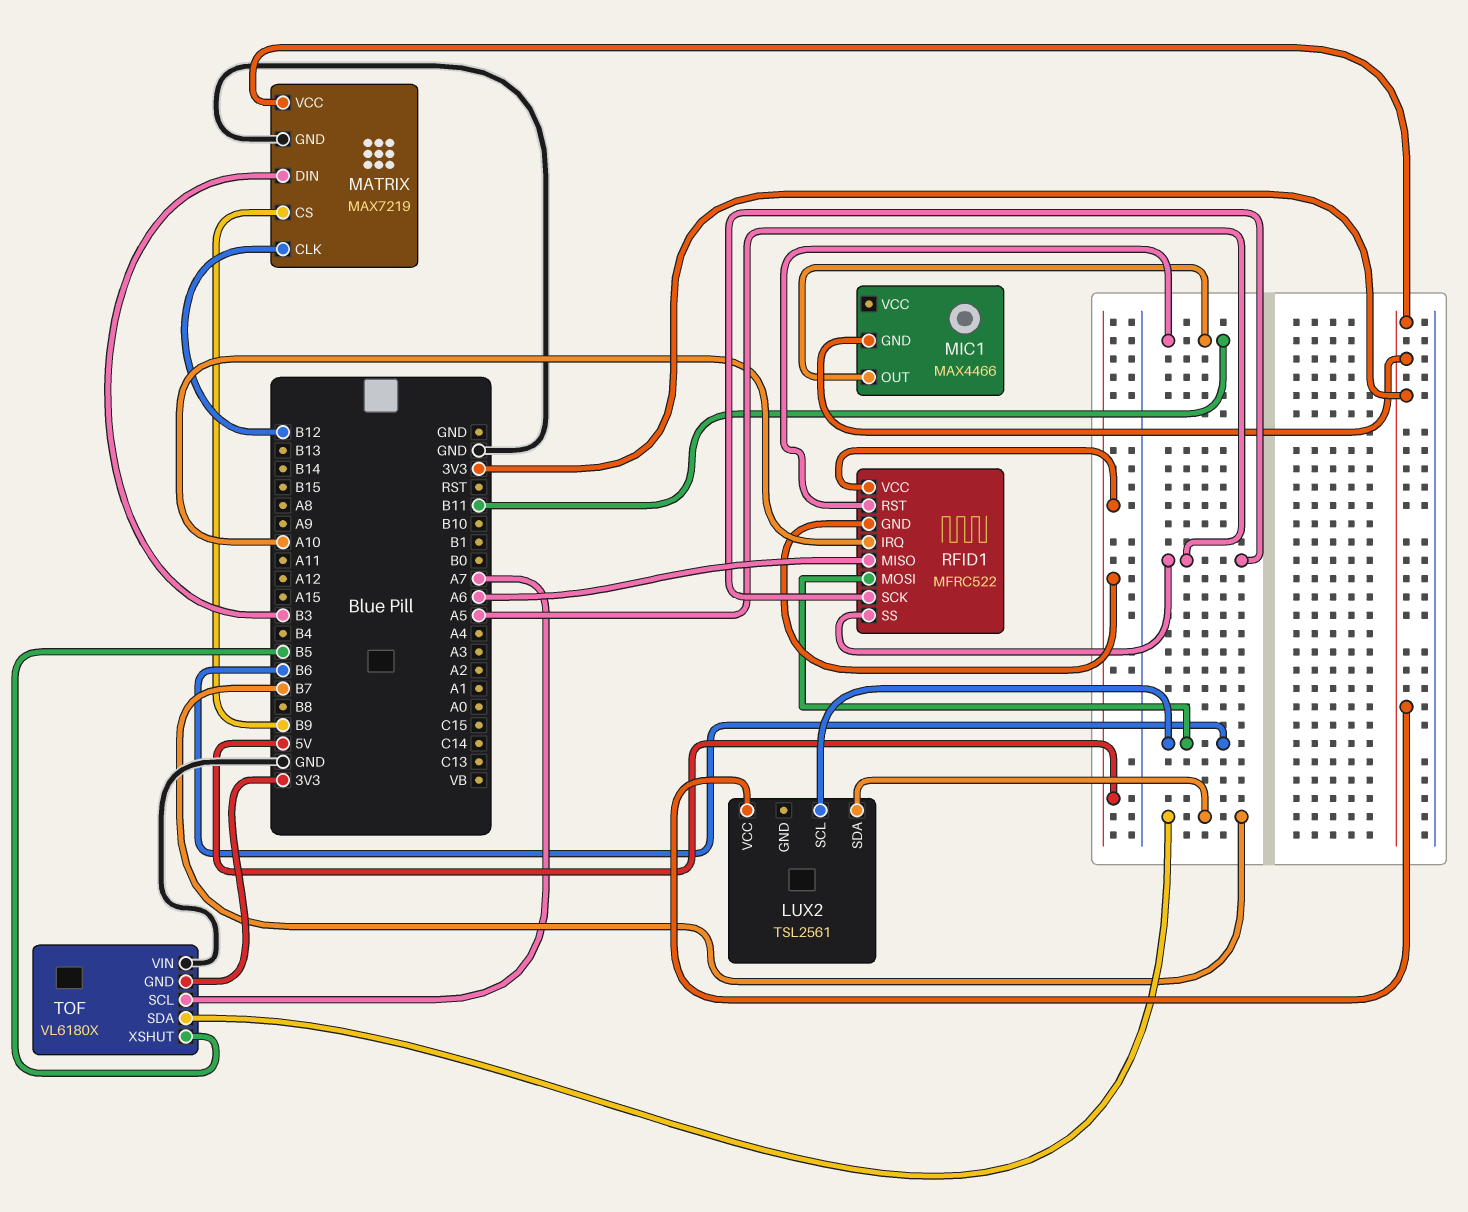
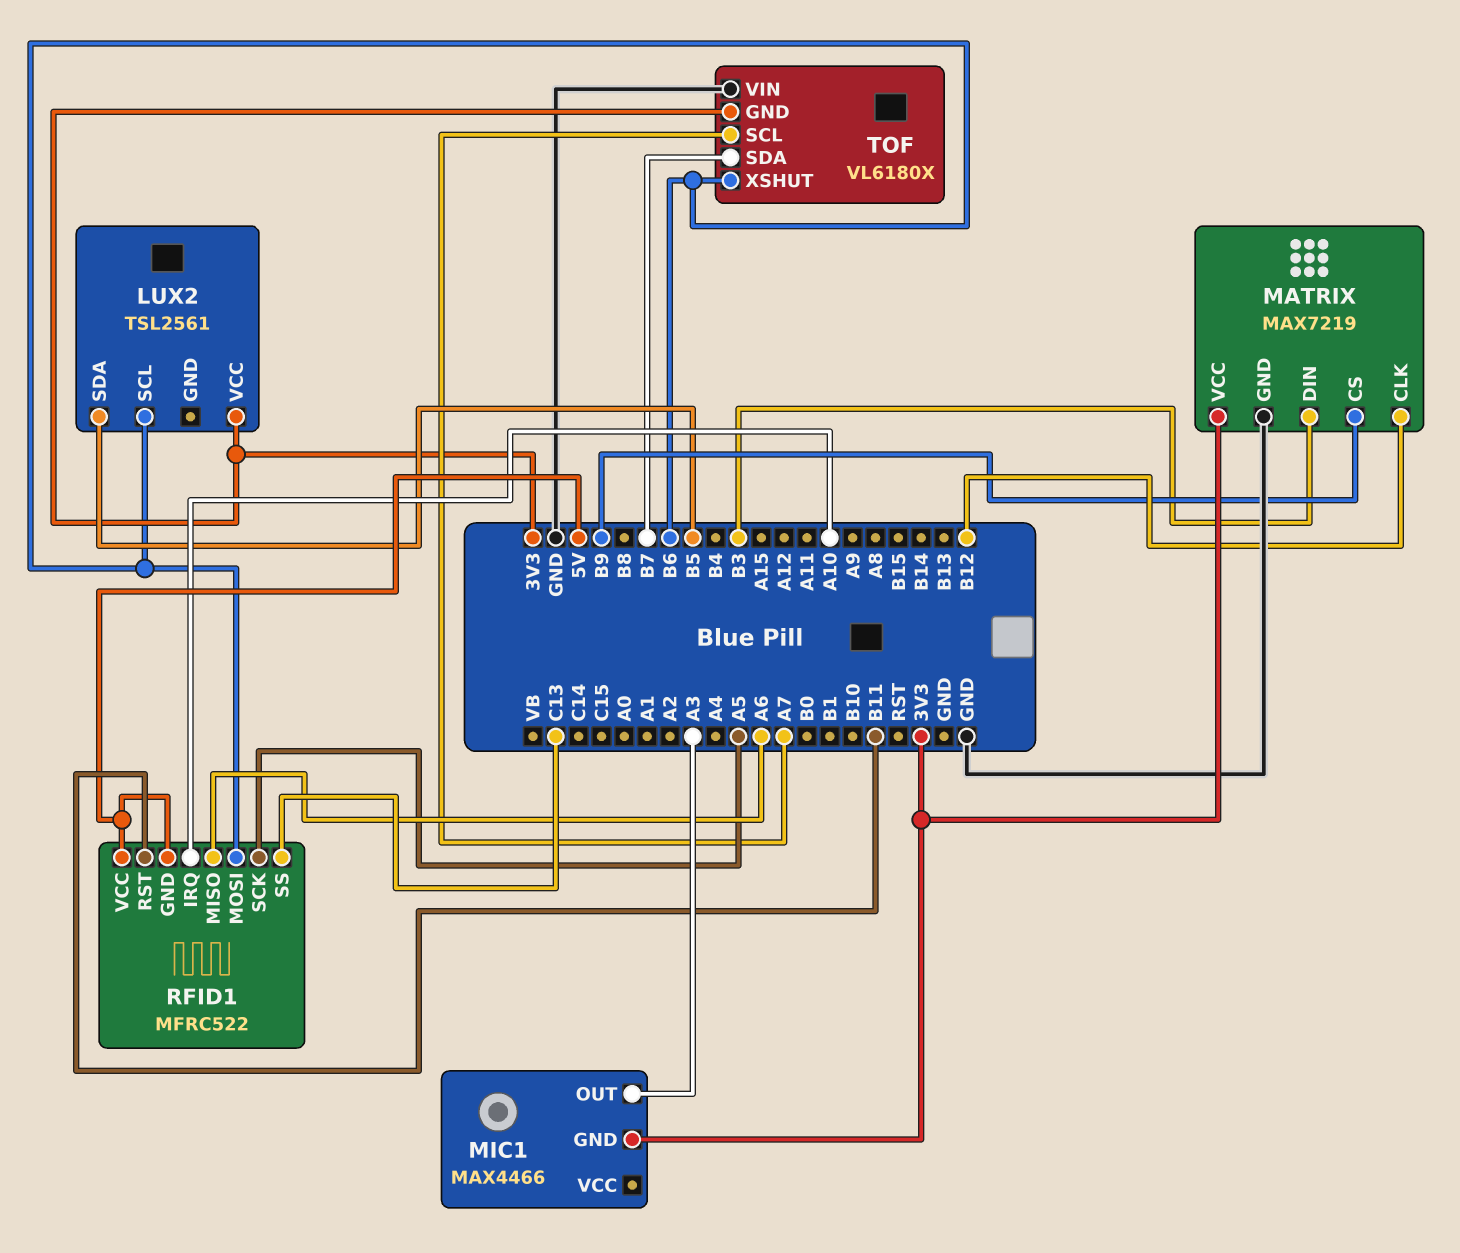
LUX2 pin SDA: B7 -> B5
MIC1 pin OUT: B11 -> A3
RFID1 pin SS: A5 -> C13
TOF pin XSHUT: B5 -> B6

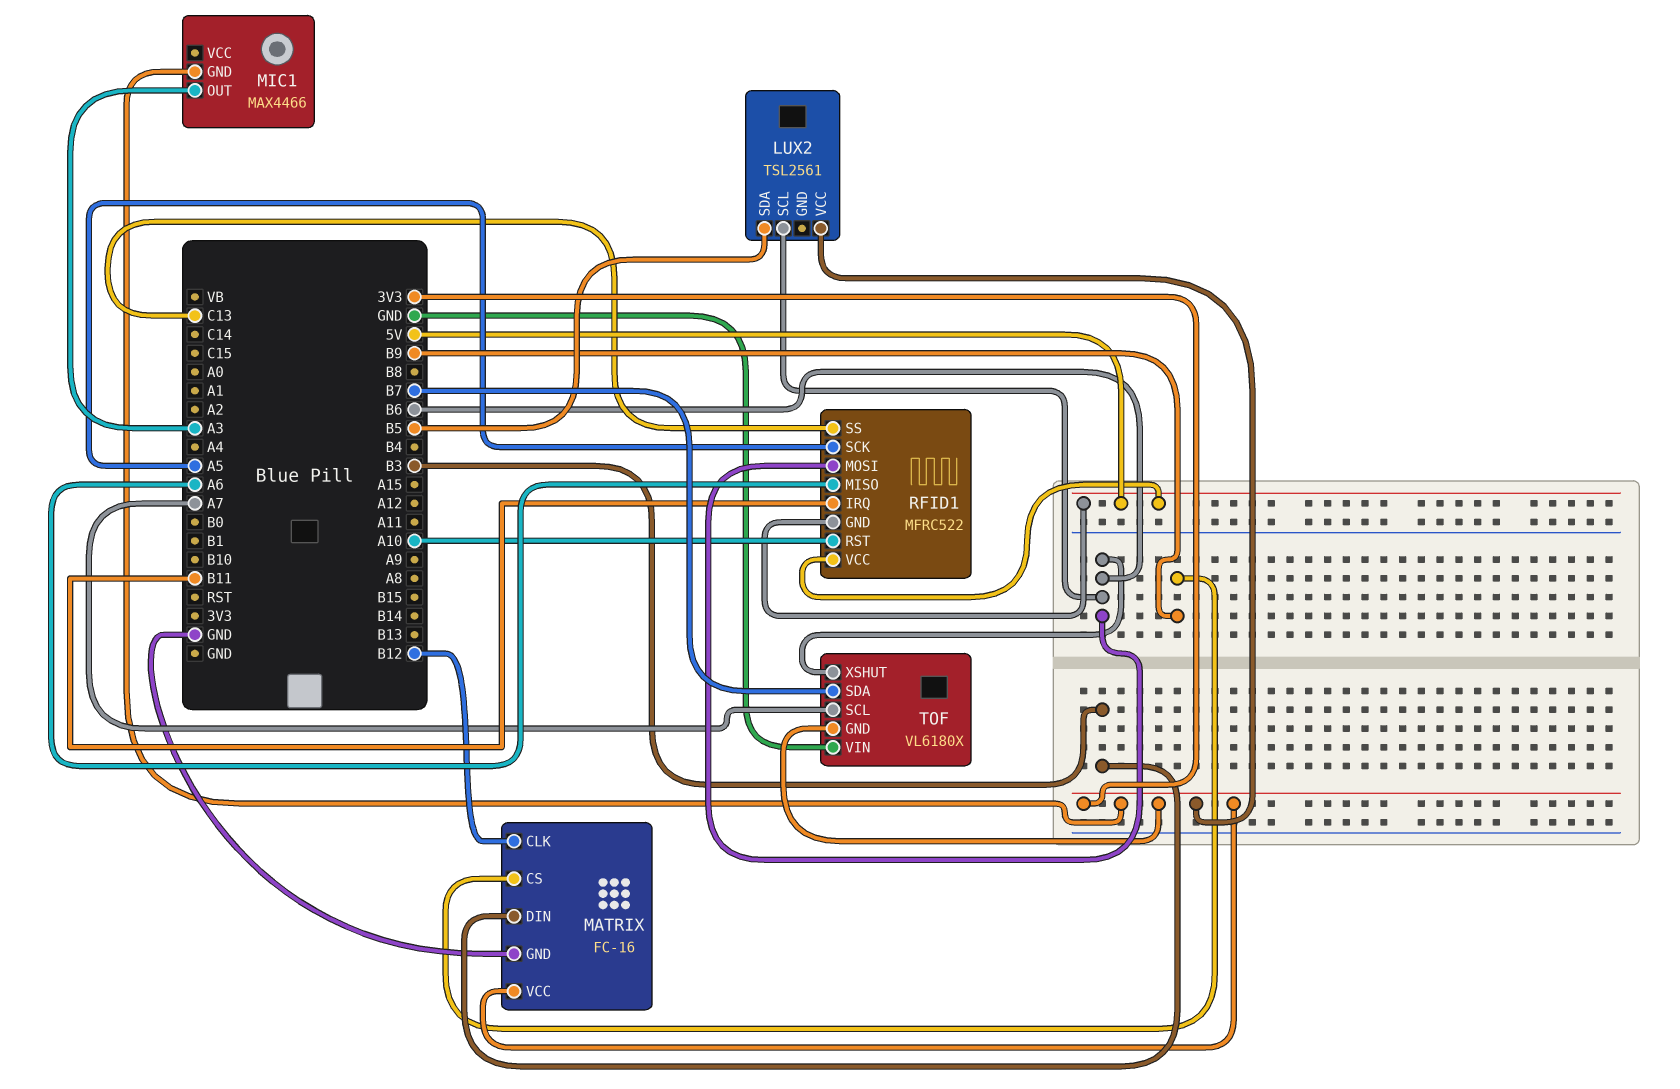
MATRIX: MAX7219 -> FC-16
RFID1 pin IRQ: A10 -> B11
RFID1 pin RST: B11 -> A10

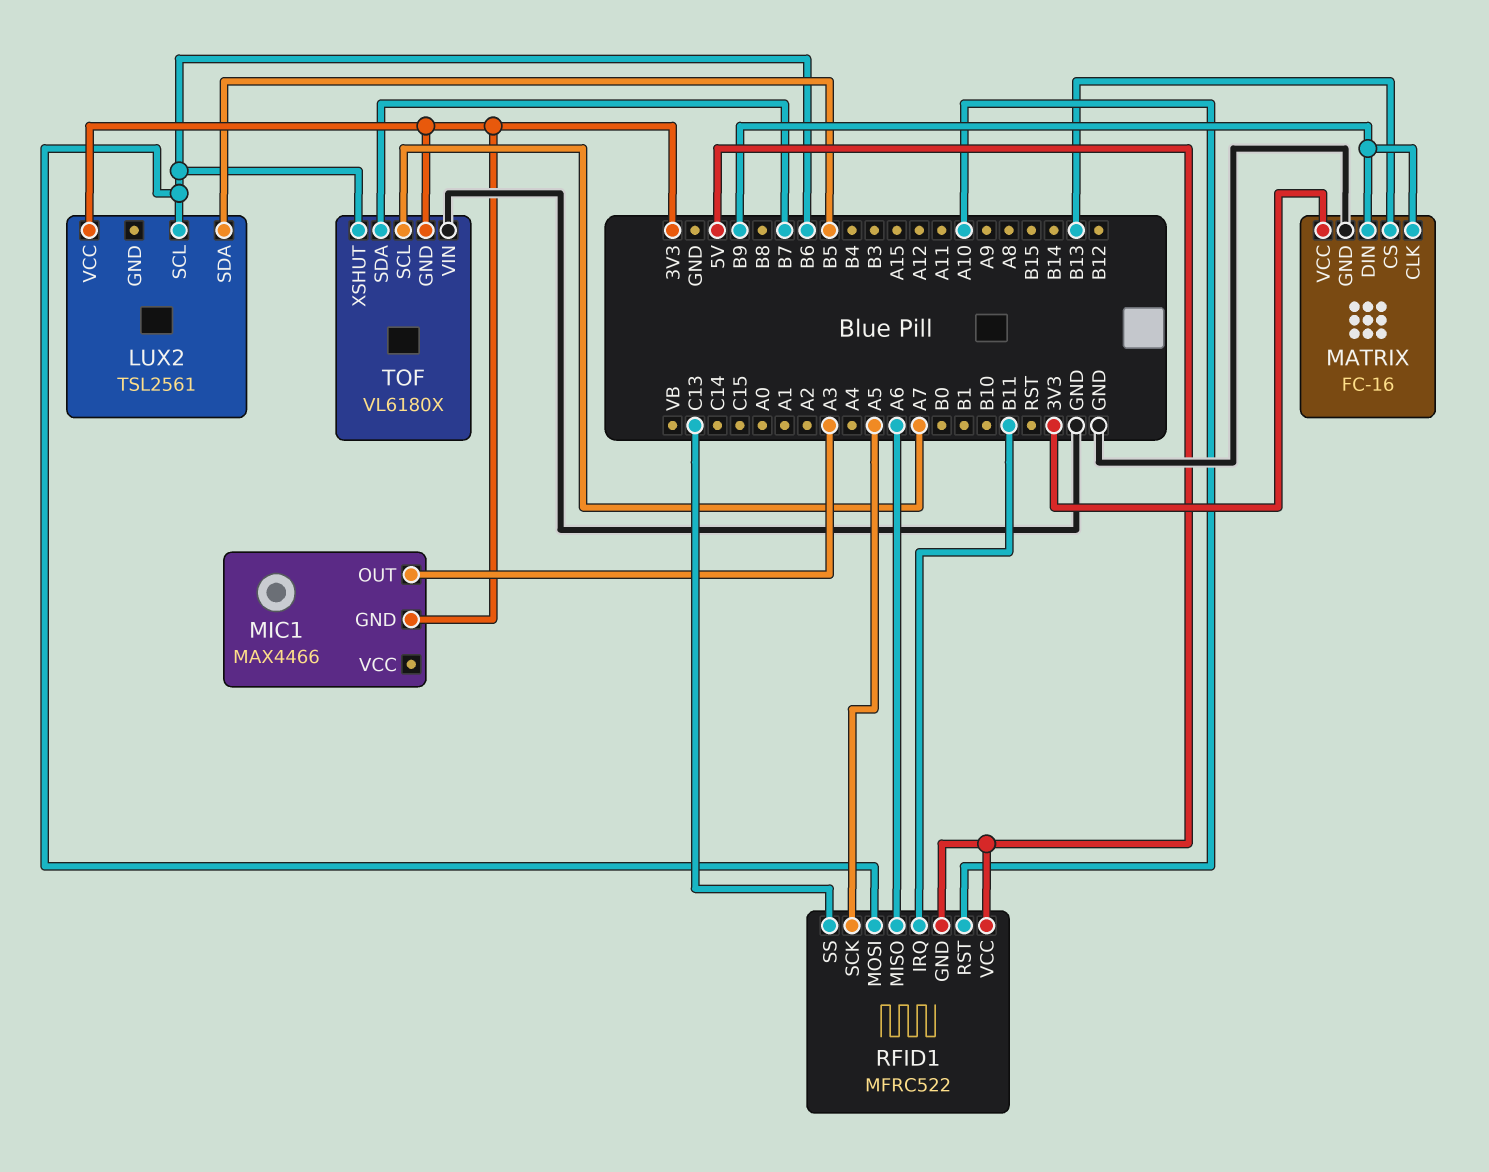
MATRIX pin CLK: B12 -> B9
MATRIX pin CS: B9 -> B13
MATRIX pin DIN: B3 -> B9

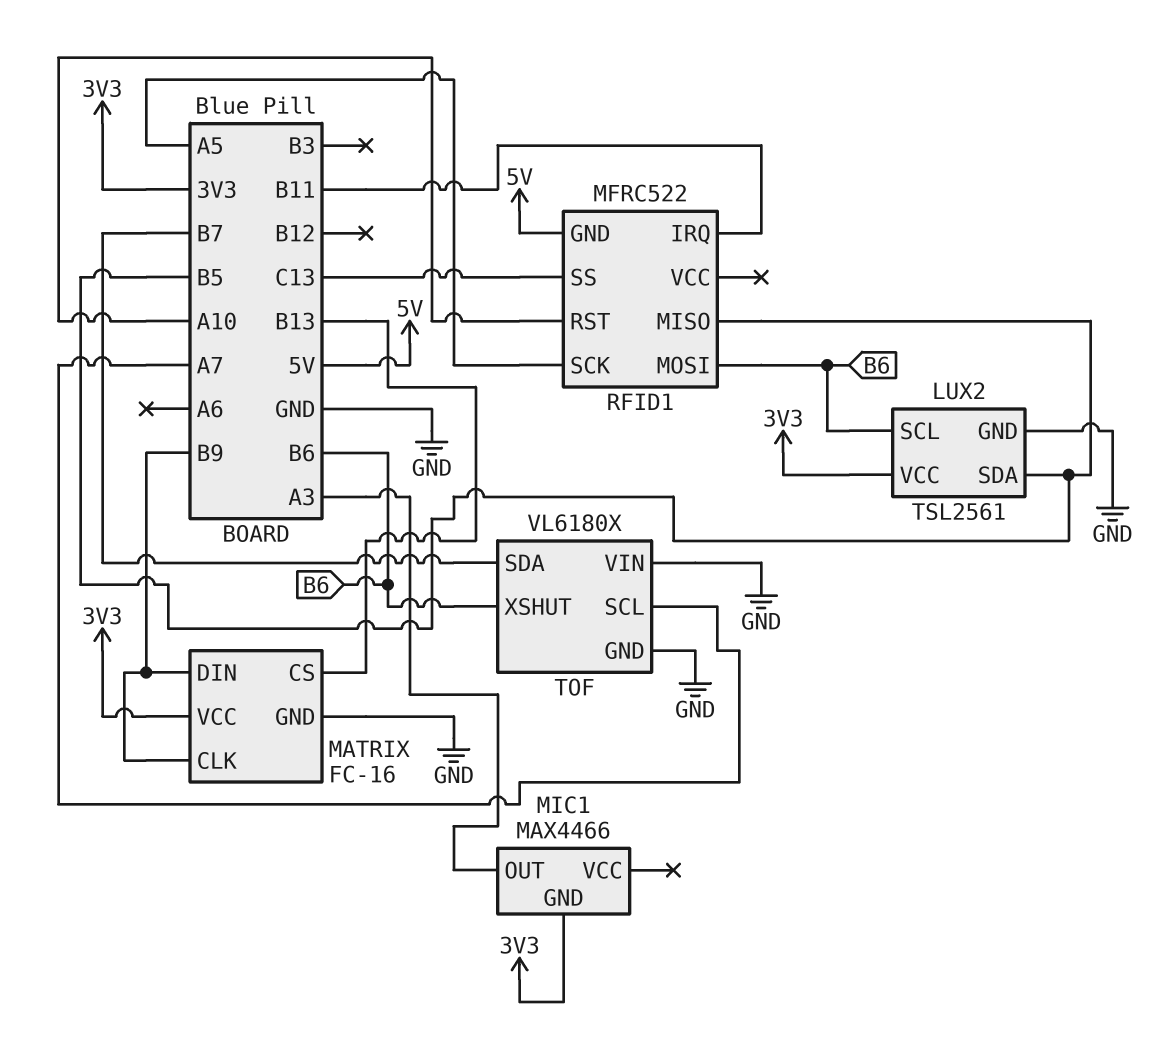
LUX2 pin GND: none -> GND
RFID1 pin MISO: A6 -> B5
RFID1 pin VCC: 5V -> none
TOF pin GND: 3V3 -> GND

